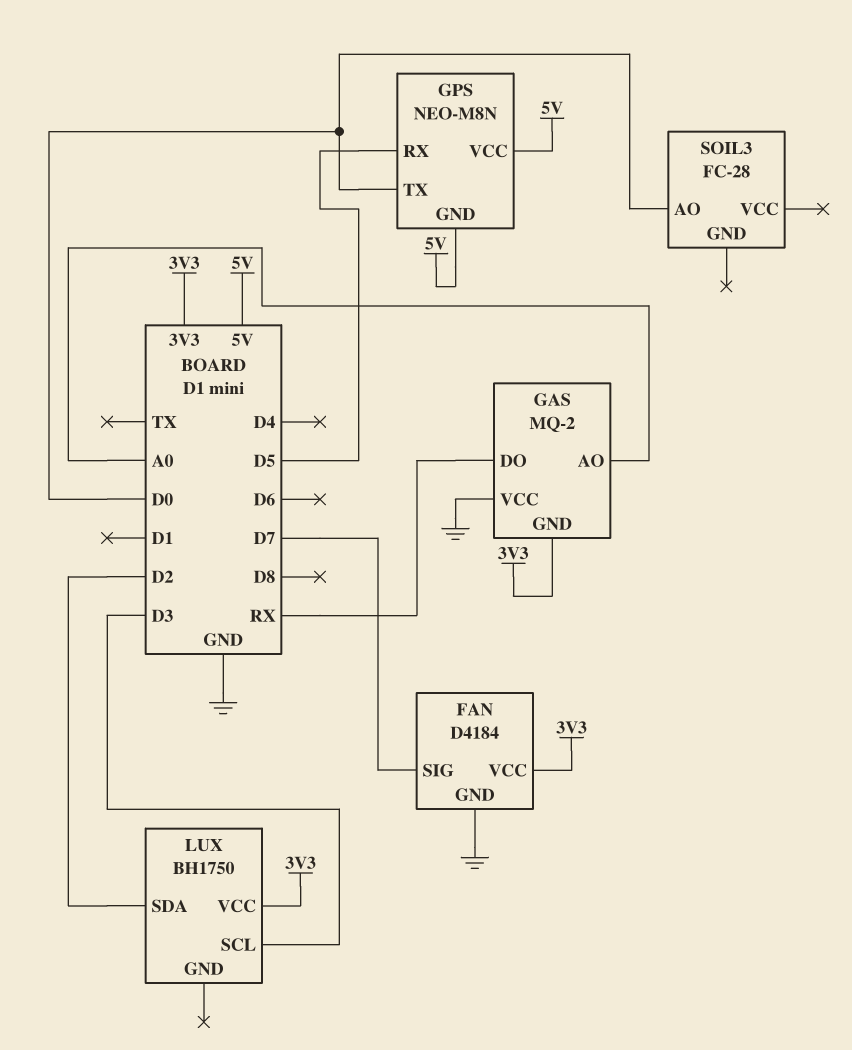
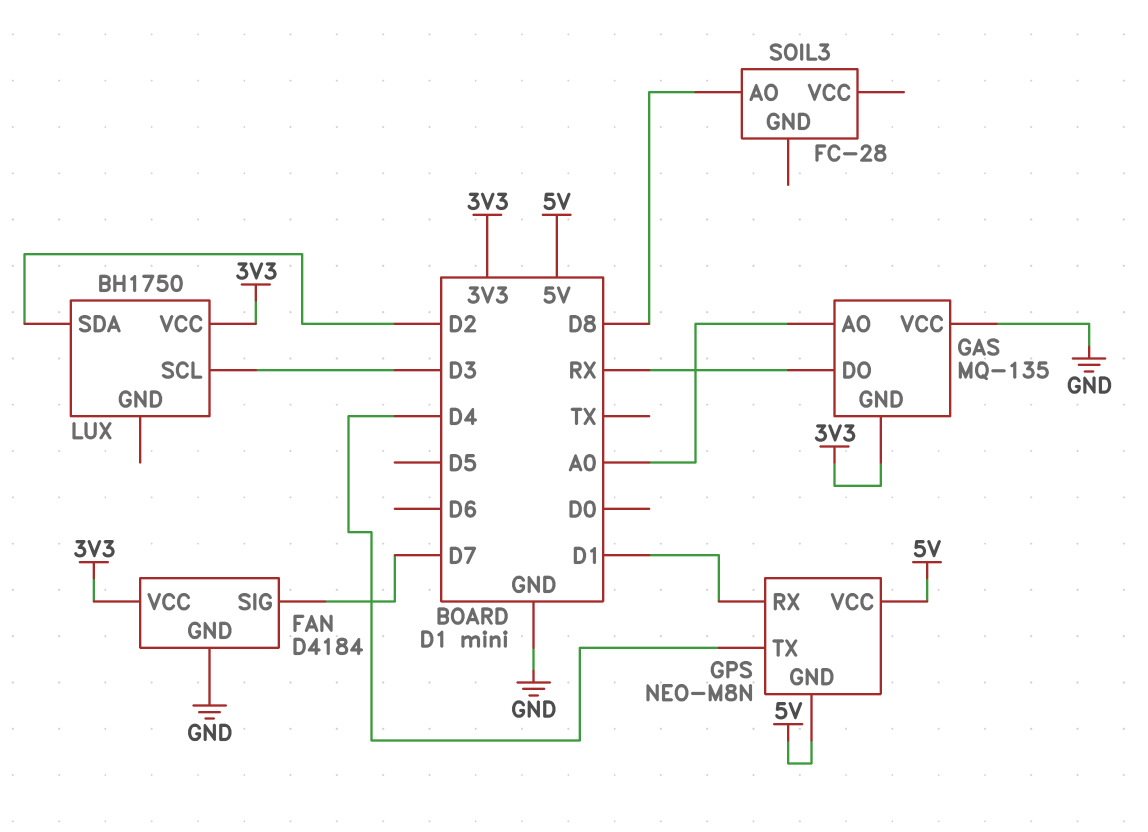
GAS: MQ-2 -> MQ-135
GPS pin RX: D5 -> D1
GPS pin TX: D0 -> D4
SOIL3 pin AO: D0 -> D8

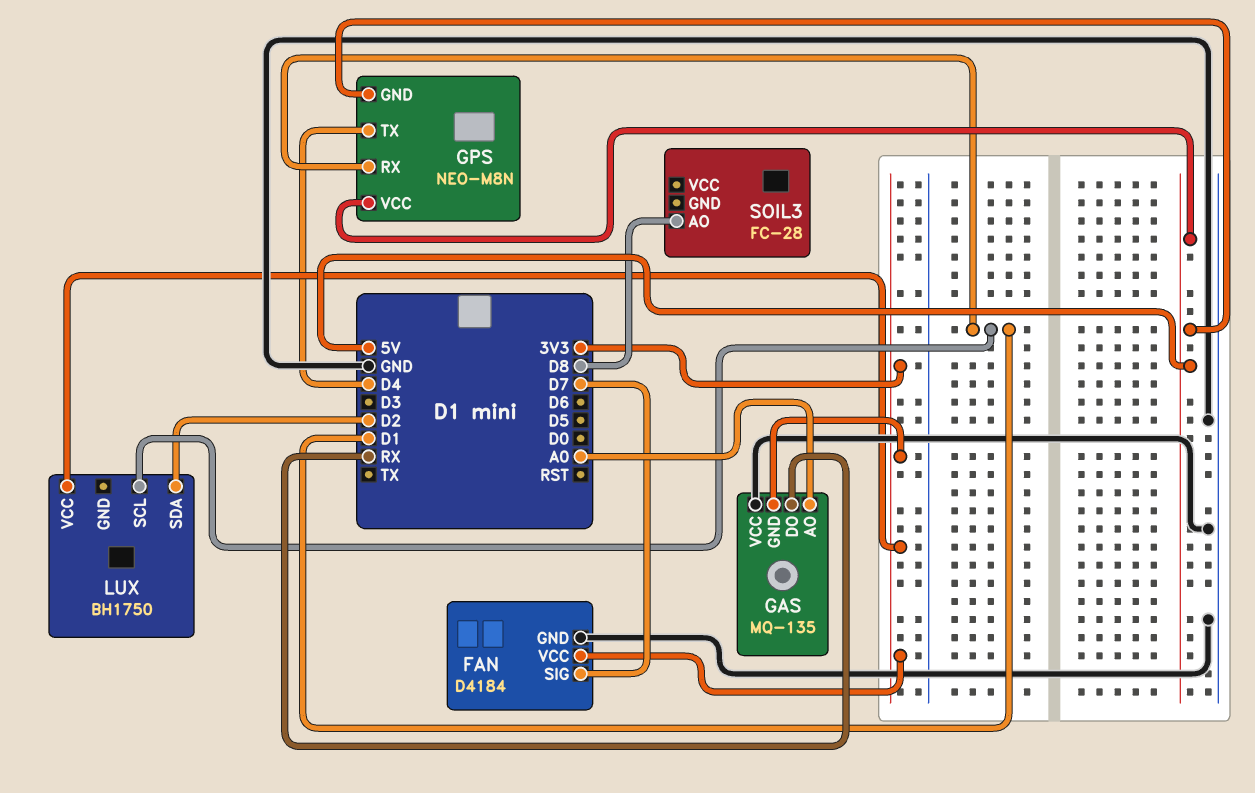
LUX pin SCL: D3 -> D1

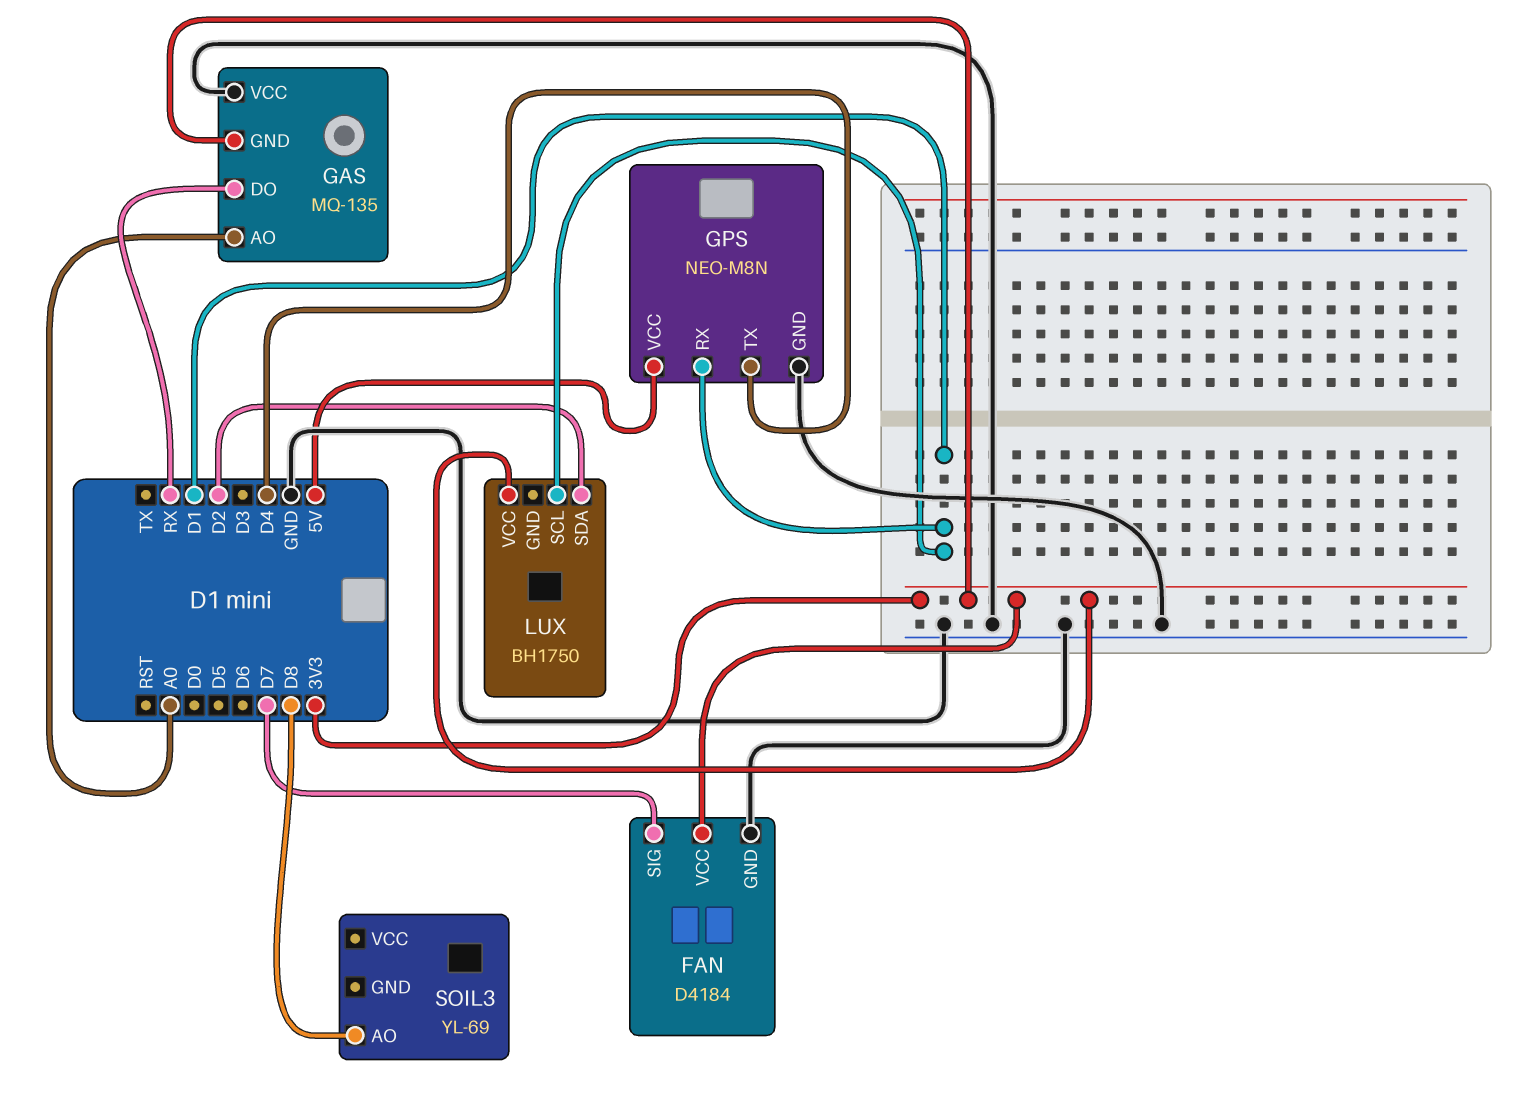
GPS pin GND: 5V -> GND
SOIL3: FC-28 -> YL-69

